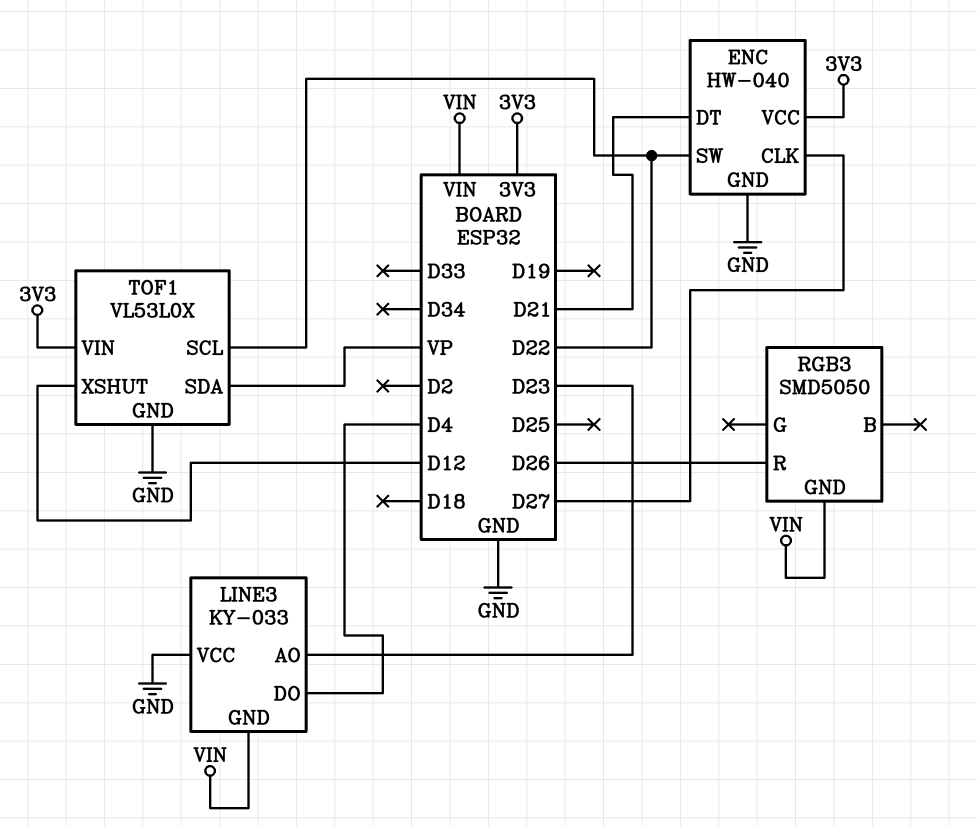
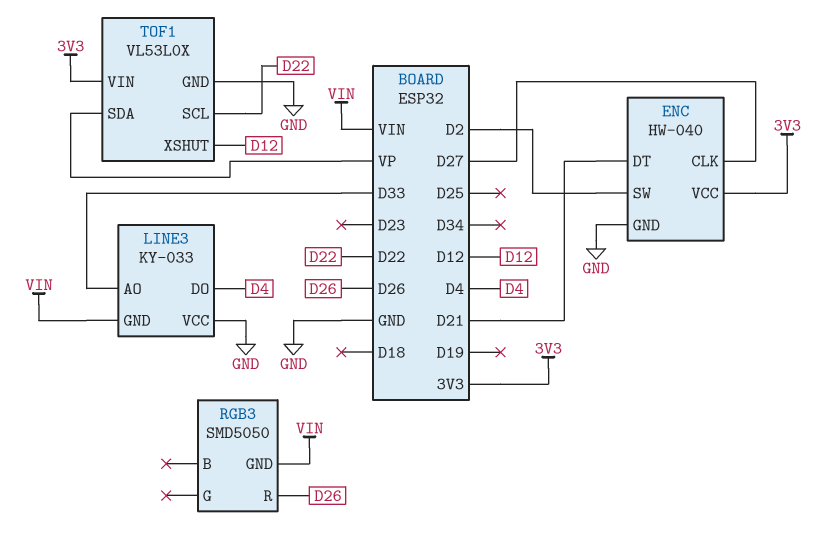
ENC pin SW: D22 -> D2
LINE3 pin AO: D23 -> D33

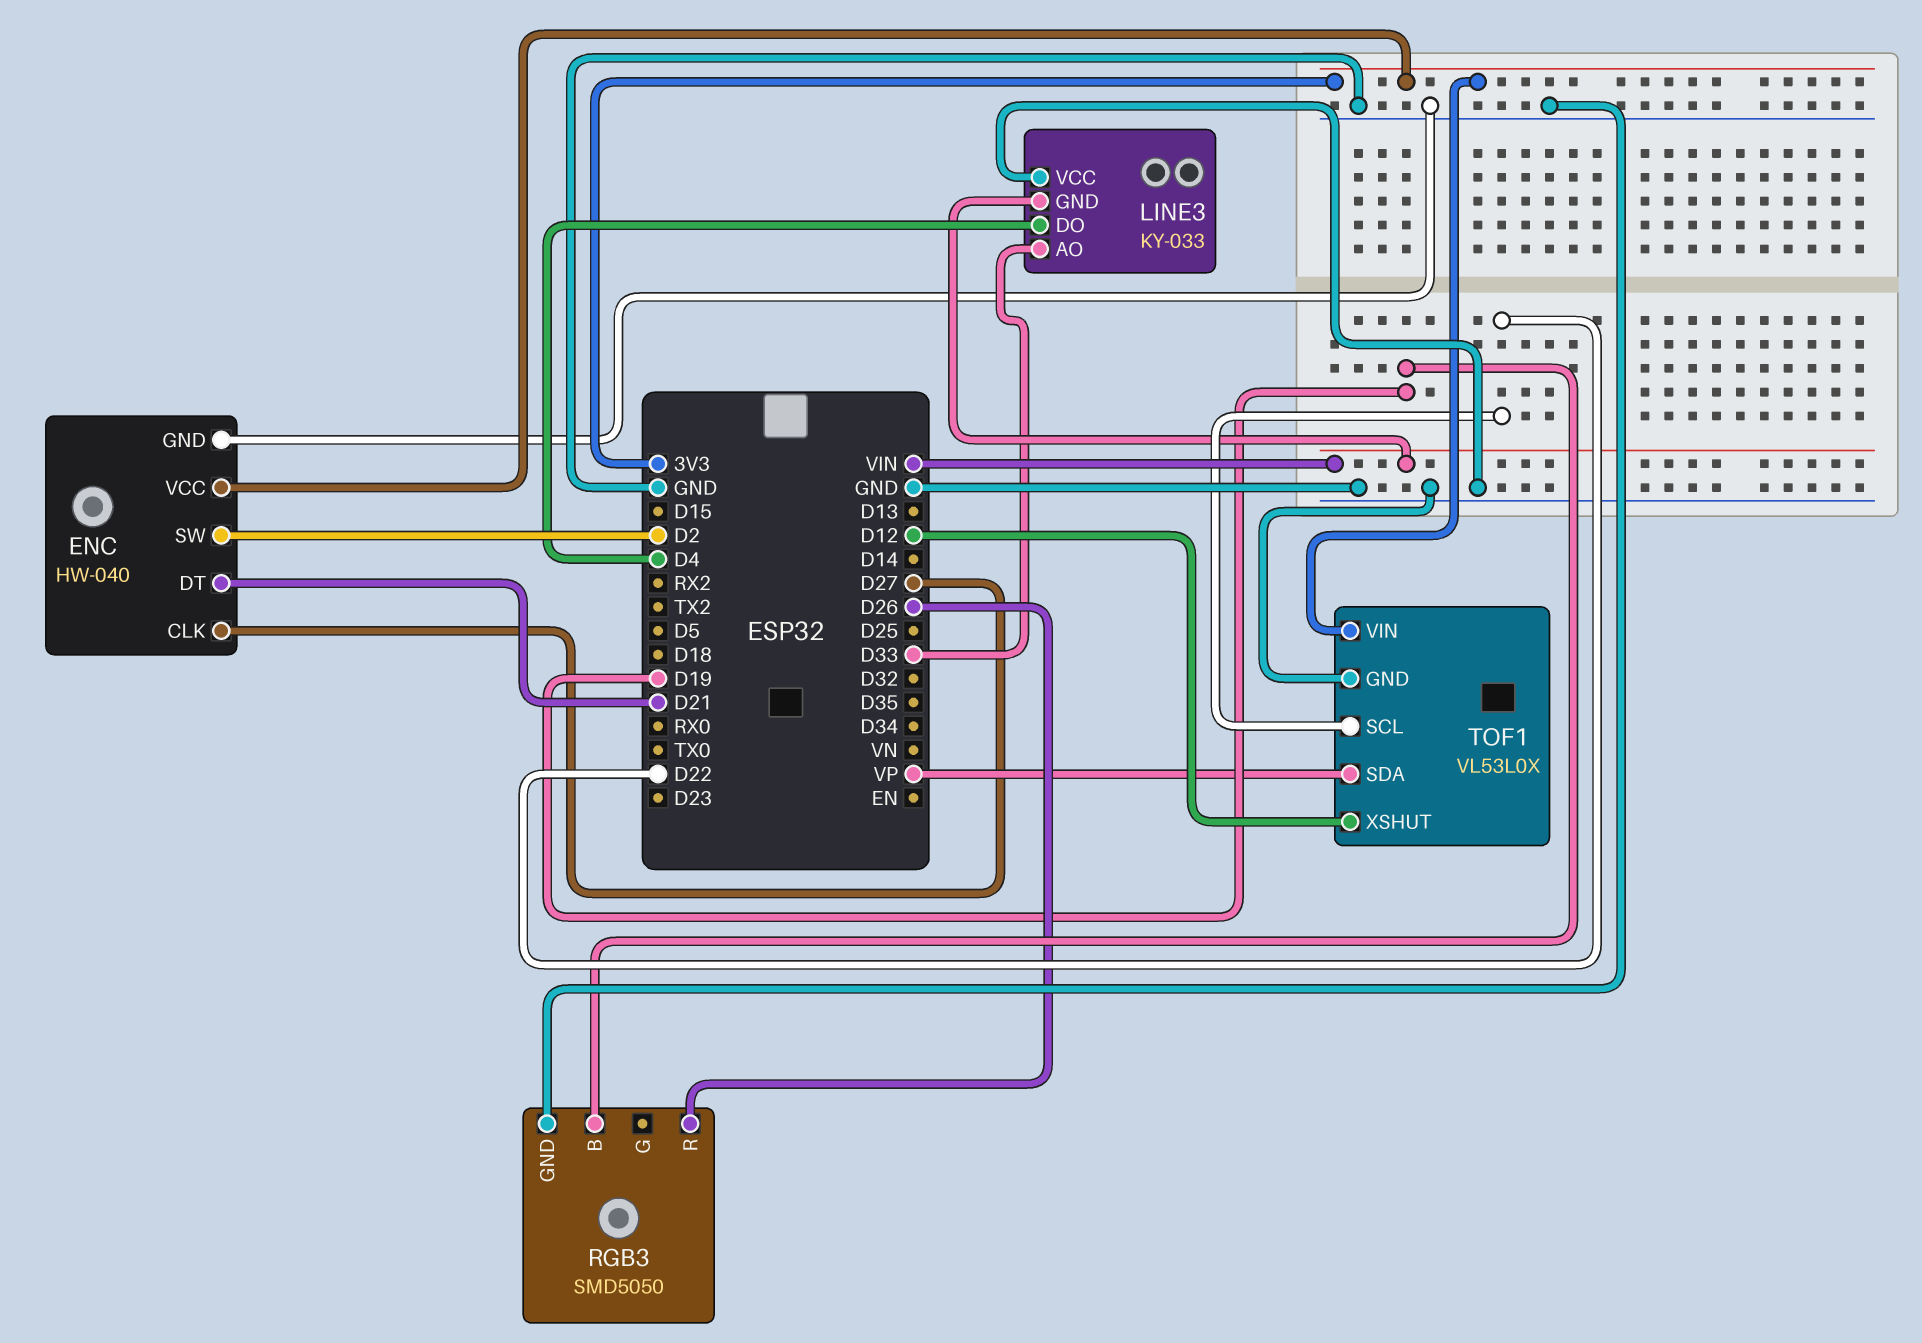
RGB3 pin B: none -> D19
RGB3 pin GND: VIN -> GND

